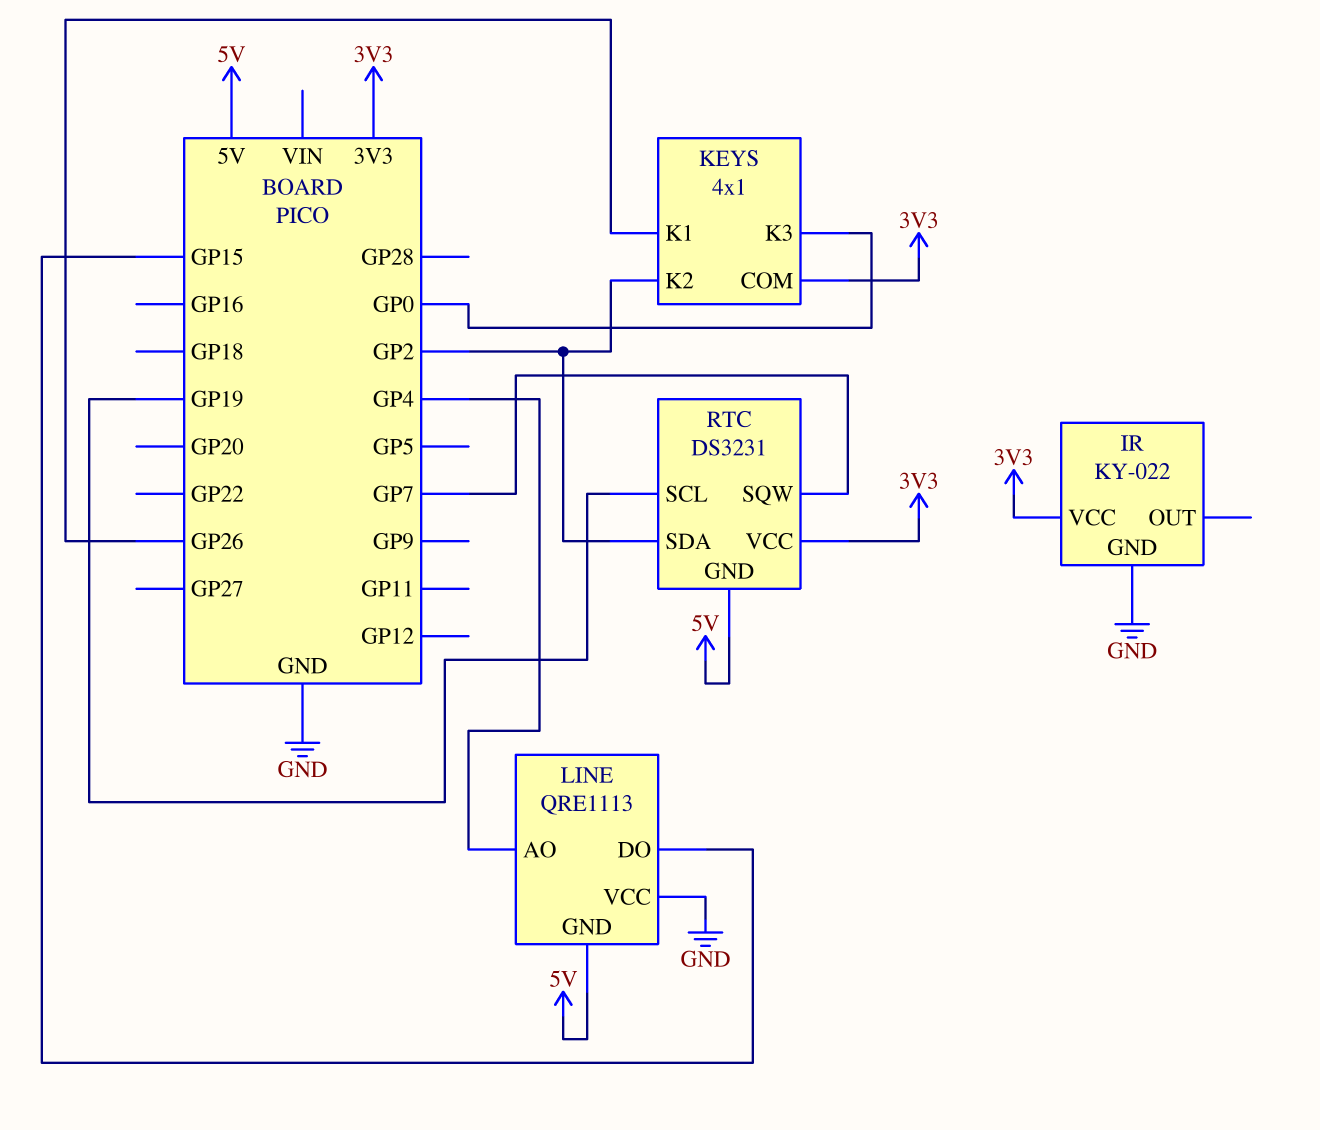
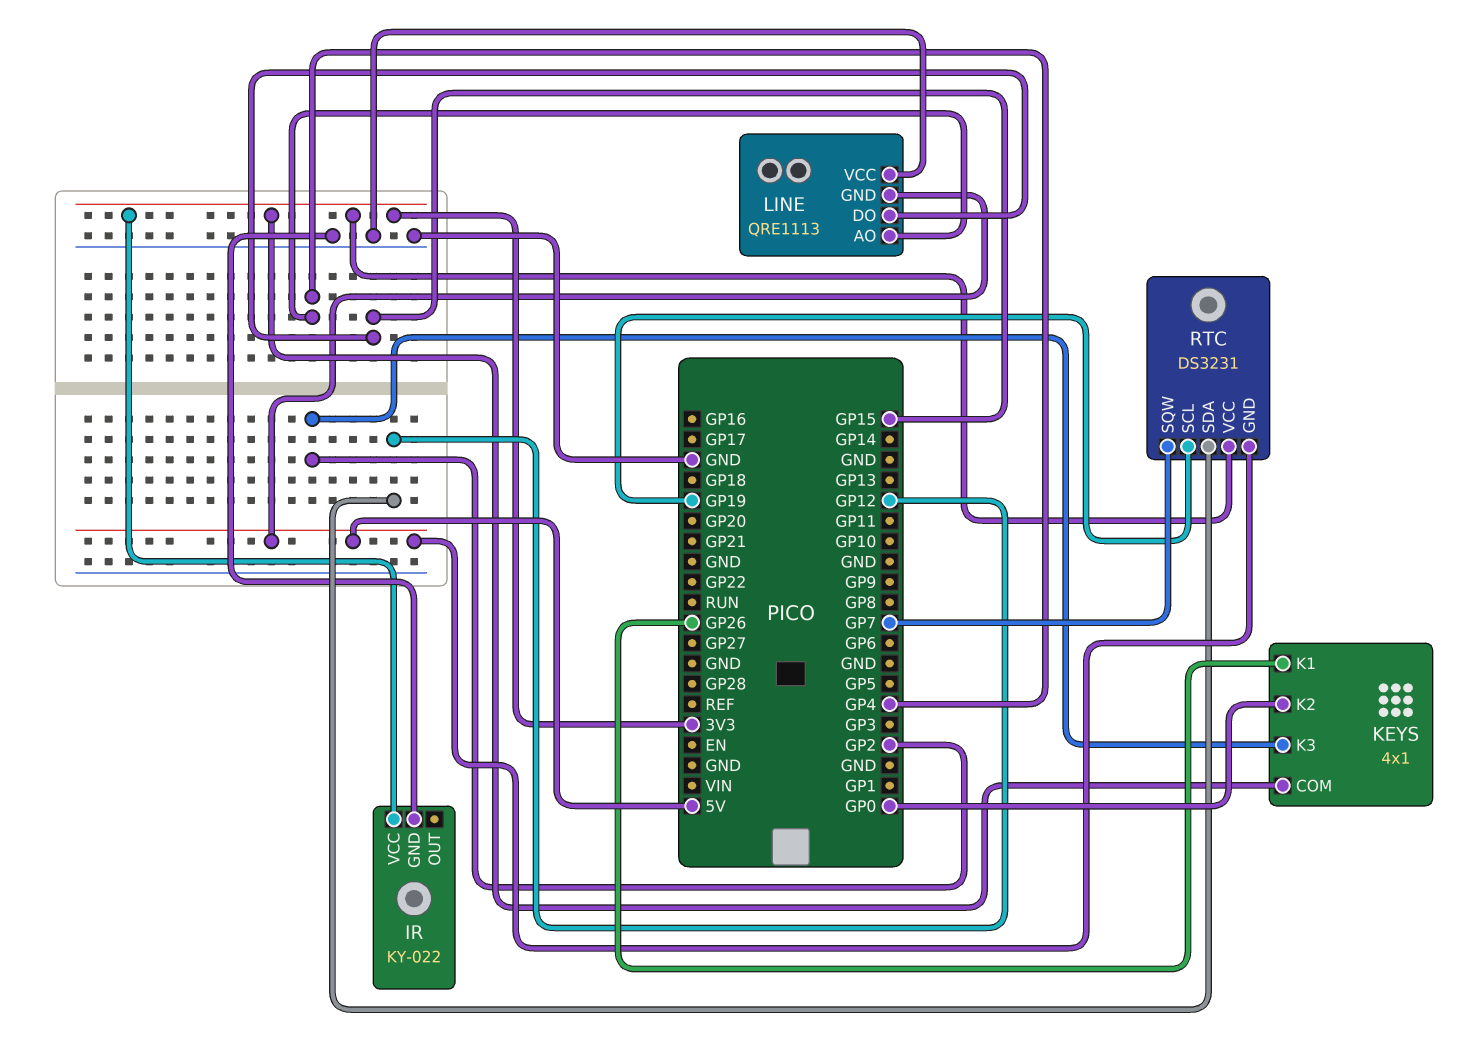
KEYS pin K2: GP2 -> GP0
KEYS pin K3: GP0 -> GP2
RTC pin SDA: GP2 -> GP12

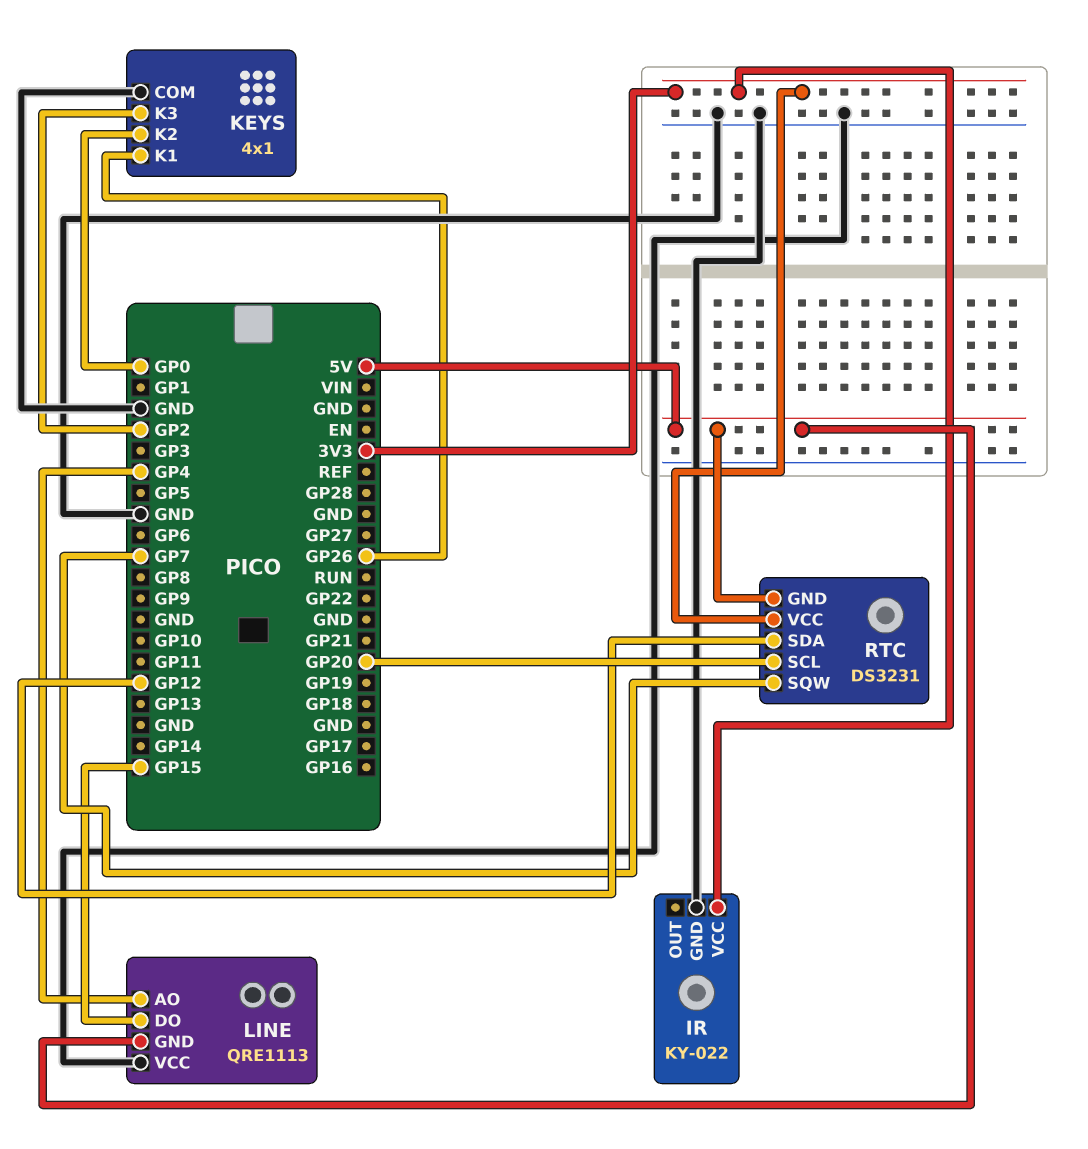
KEYS pin COM: 3V3 -> GND
RTC pin SCL: GP19 -> GP20

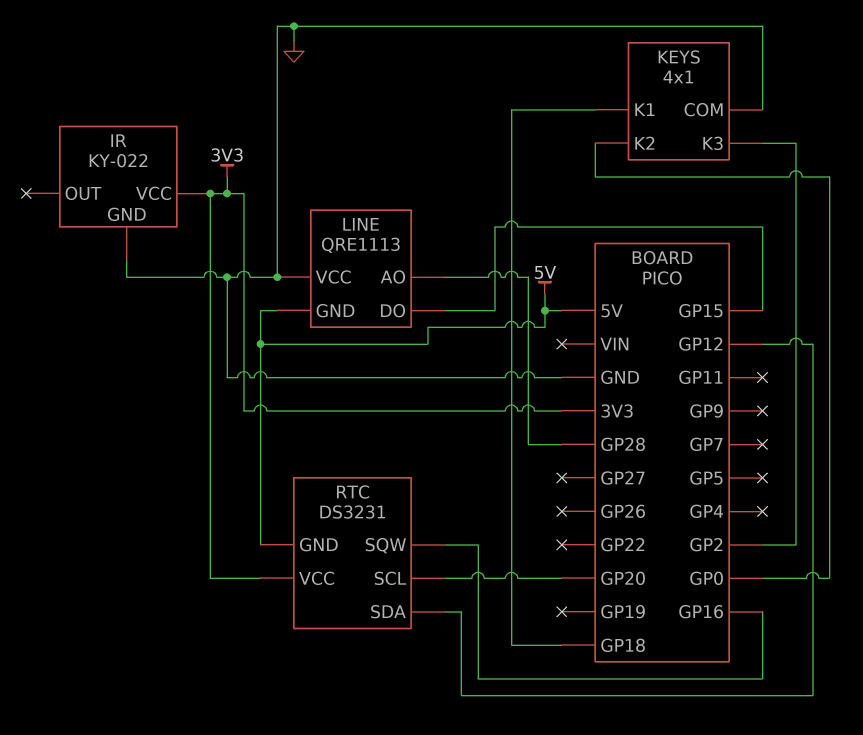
KEYS pin K1: GP26 -> GP18
LINE pin AO: GP4 -> GP28
RTC pin SQW: GP7 -> GP16

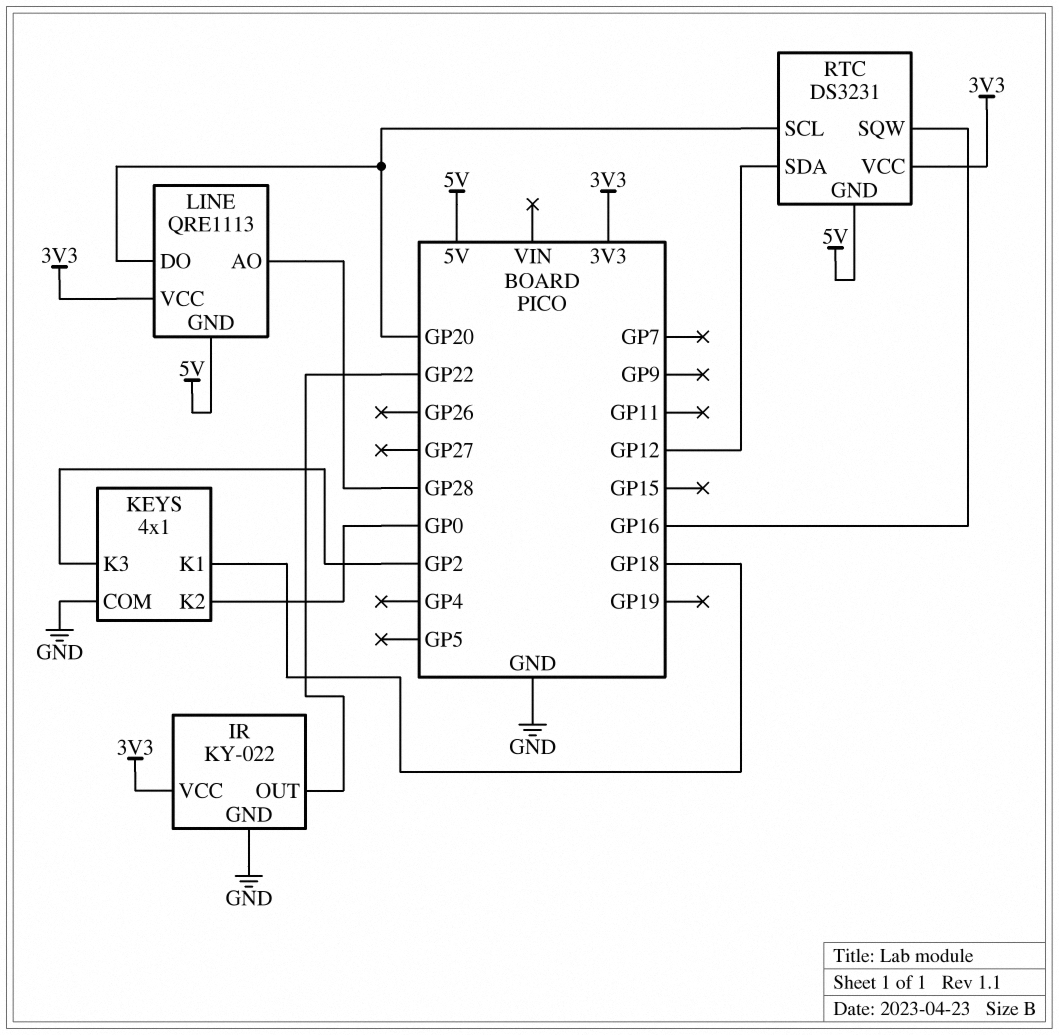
IR pin OUT: none -> GP22
LINE pin DO: GP15 -> GP20
LINE pin VCC: GND -> 3V3

